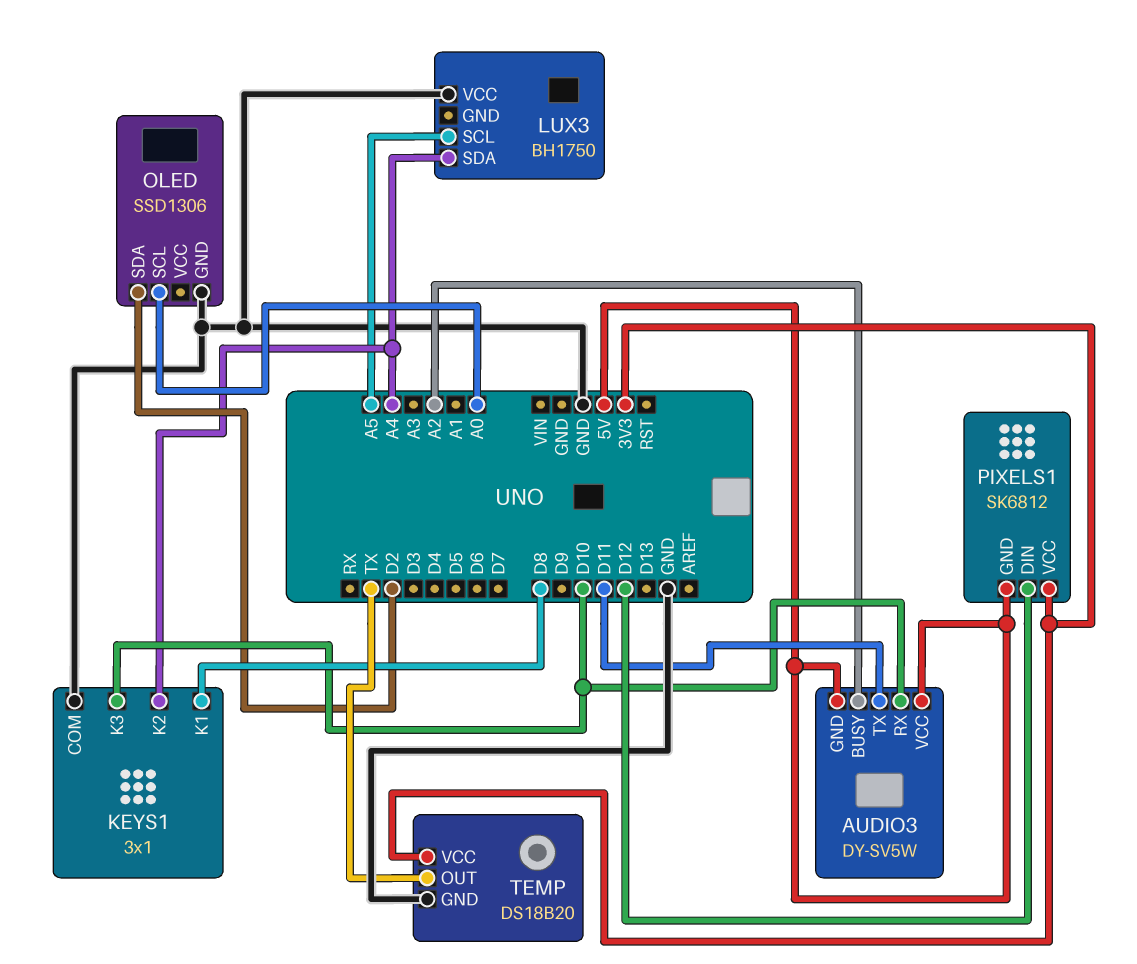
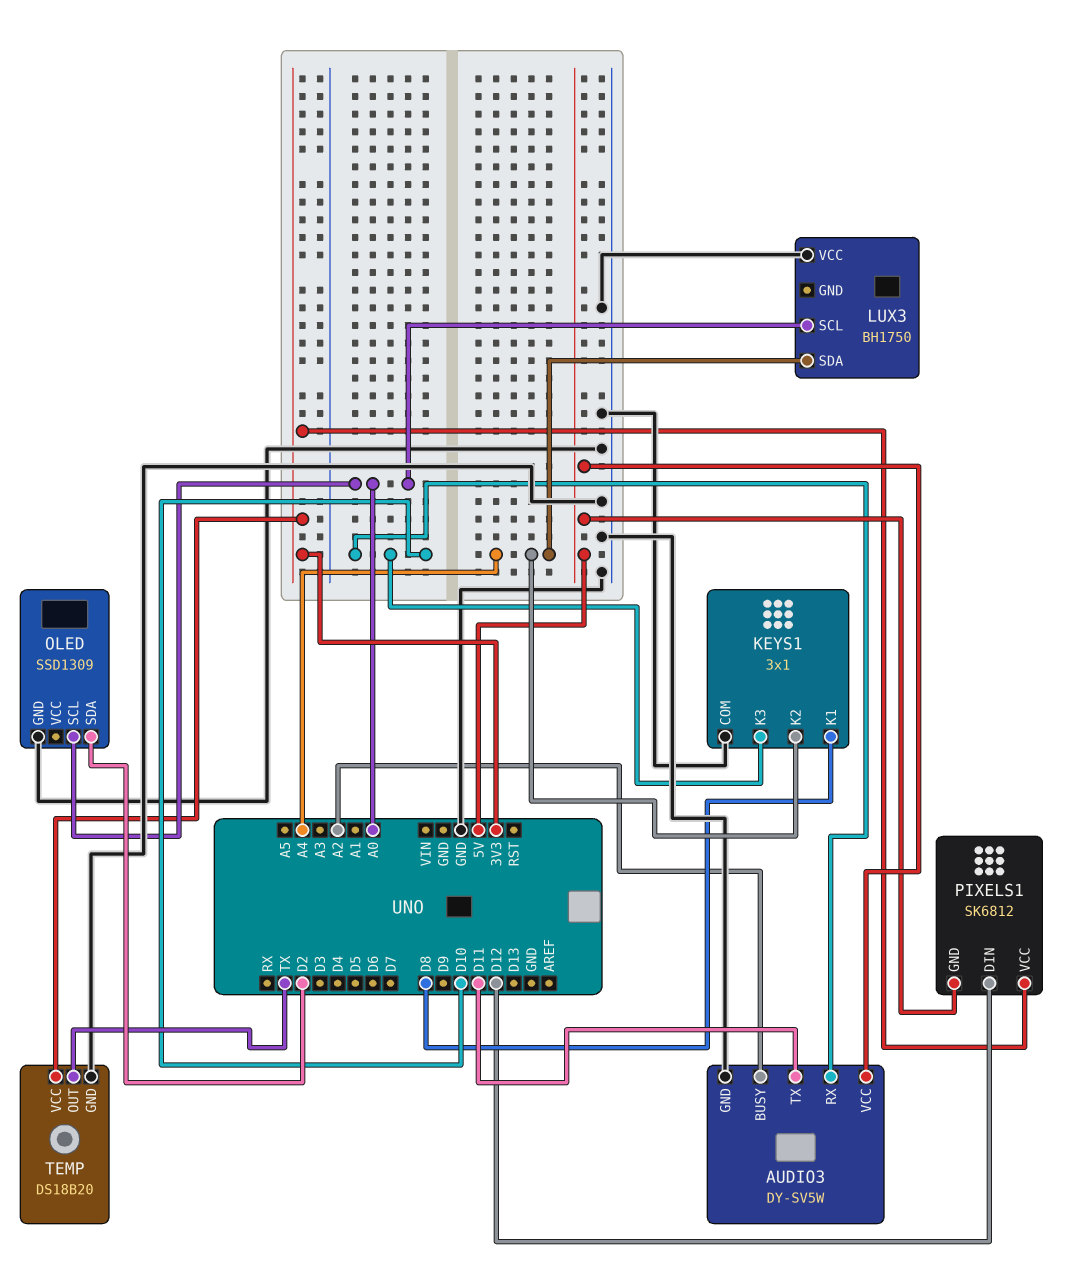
AUDIO3 pin GND: 5V -> GND
LUX3 pin SCL: A5 -> A0
OLED: SSD1306 -> SSD1309

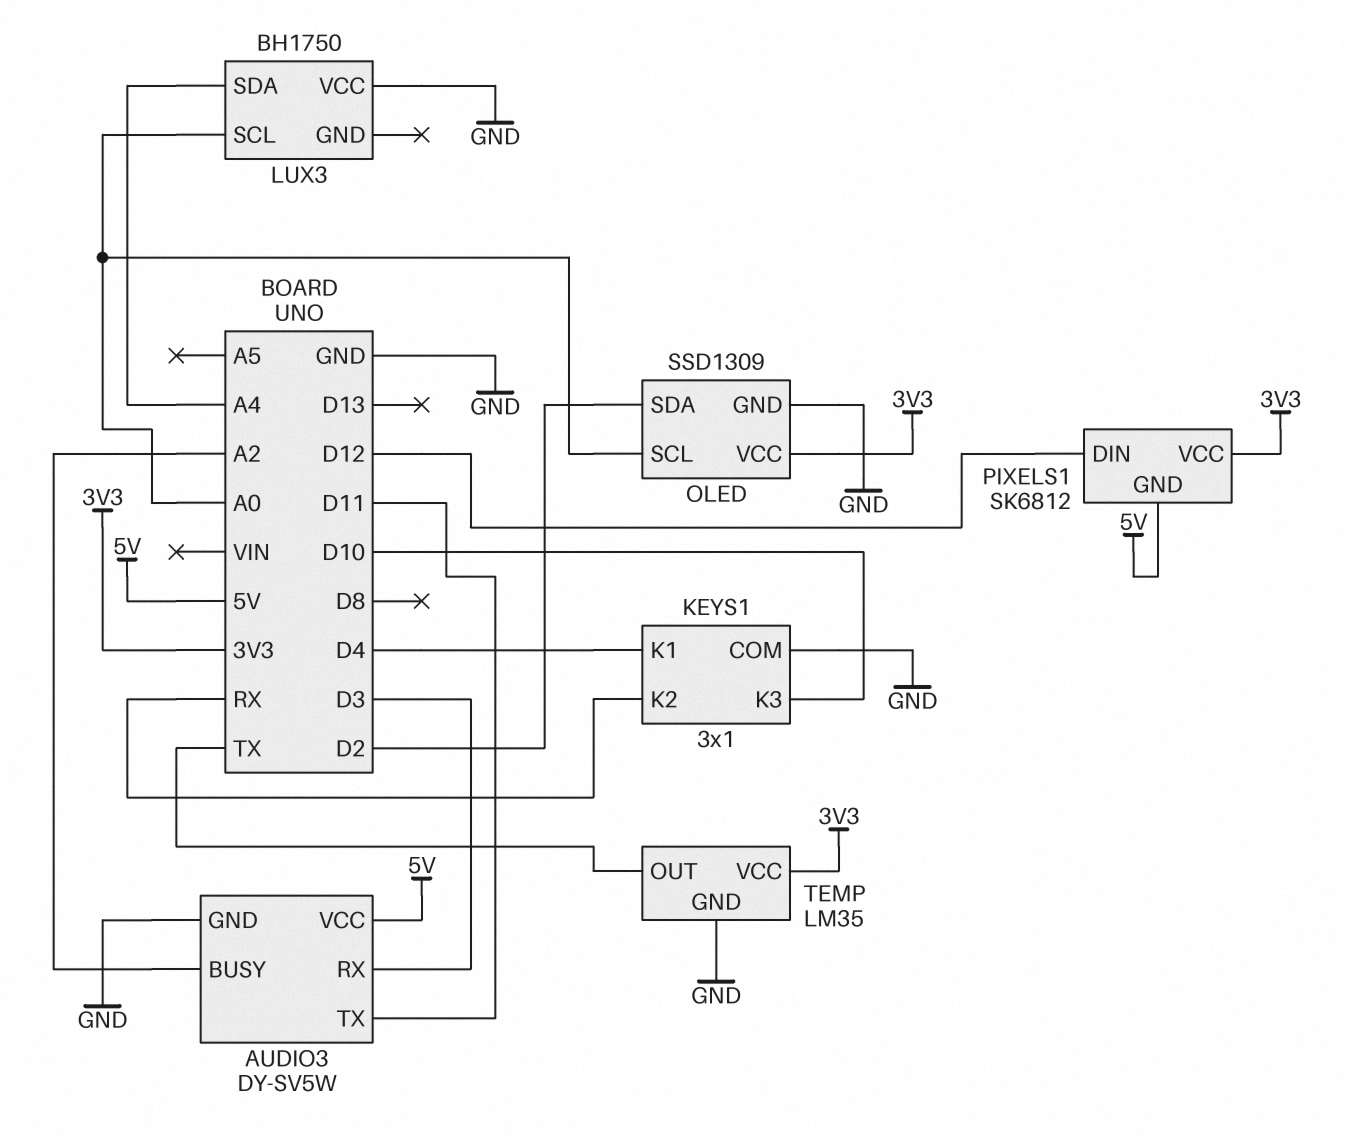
AUDIO3 pin RX: D10 -> D3
KEYS1 pin K1: D8 -> D4
KEYS1 pin K2: A4 -> RX
OLED pin VCC: none -> 3V3
TEMP: DS18B20 -> LM35

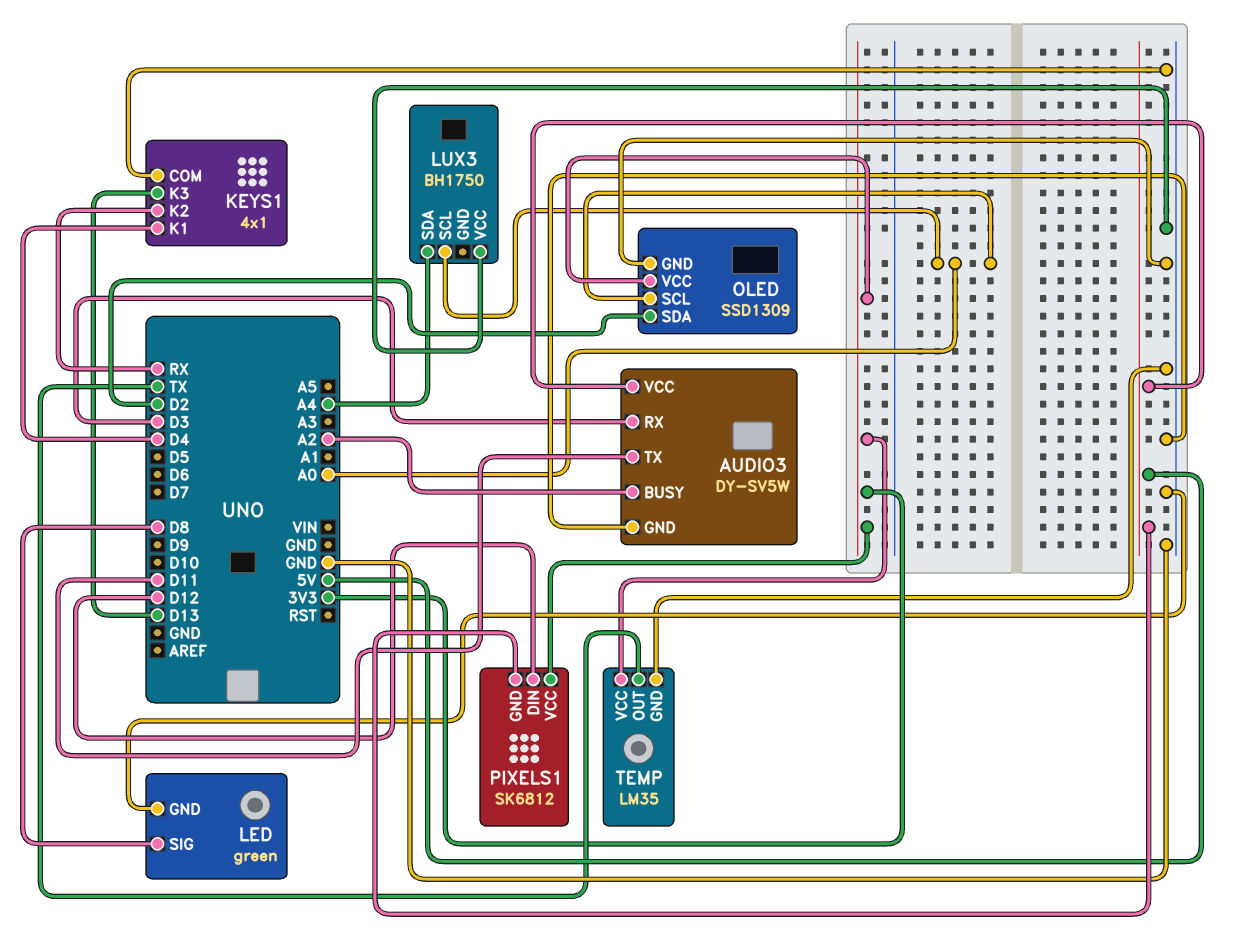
KEYS1: 3x1 -> 4x1
KEYS1 pin K3: D10 -> D13
LED: none -> green
LED pin GND: none -> GND
LED pin SIG: none -> D8

